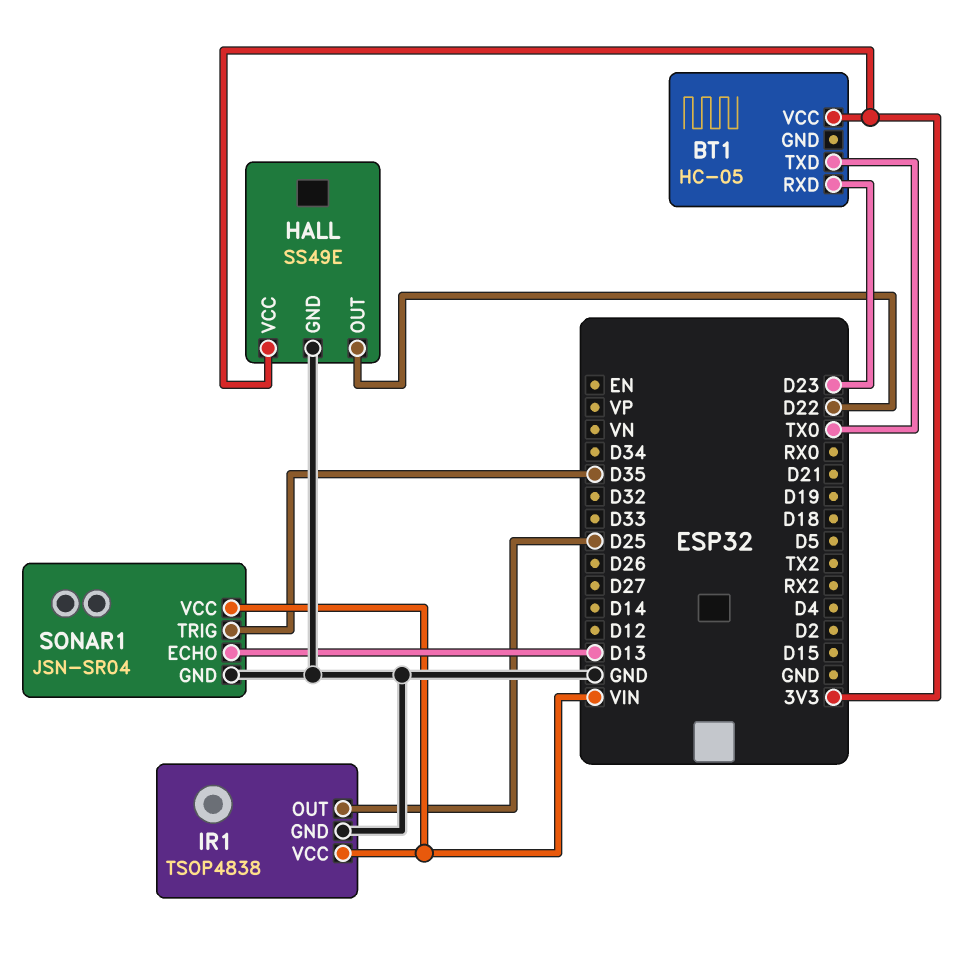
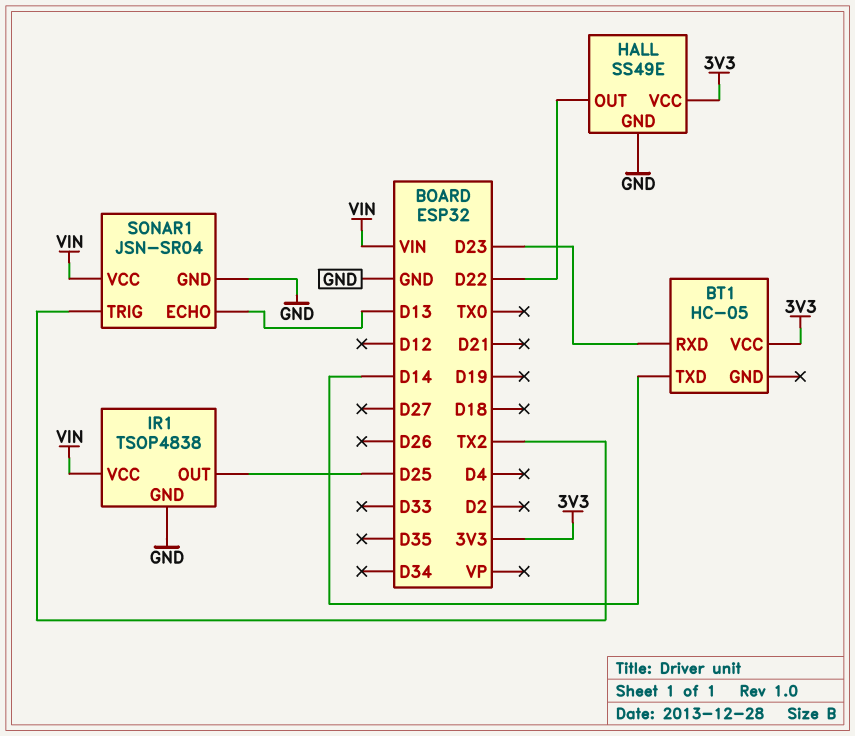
BT1 pin TXD: TX0 -> D14
SONAR1 pin TRIG: D35 -> TX2

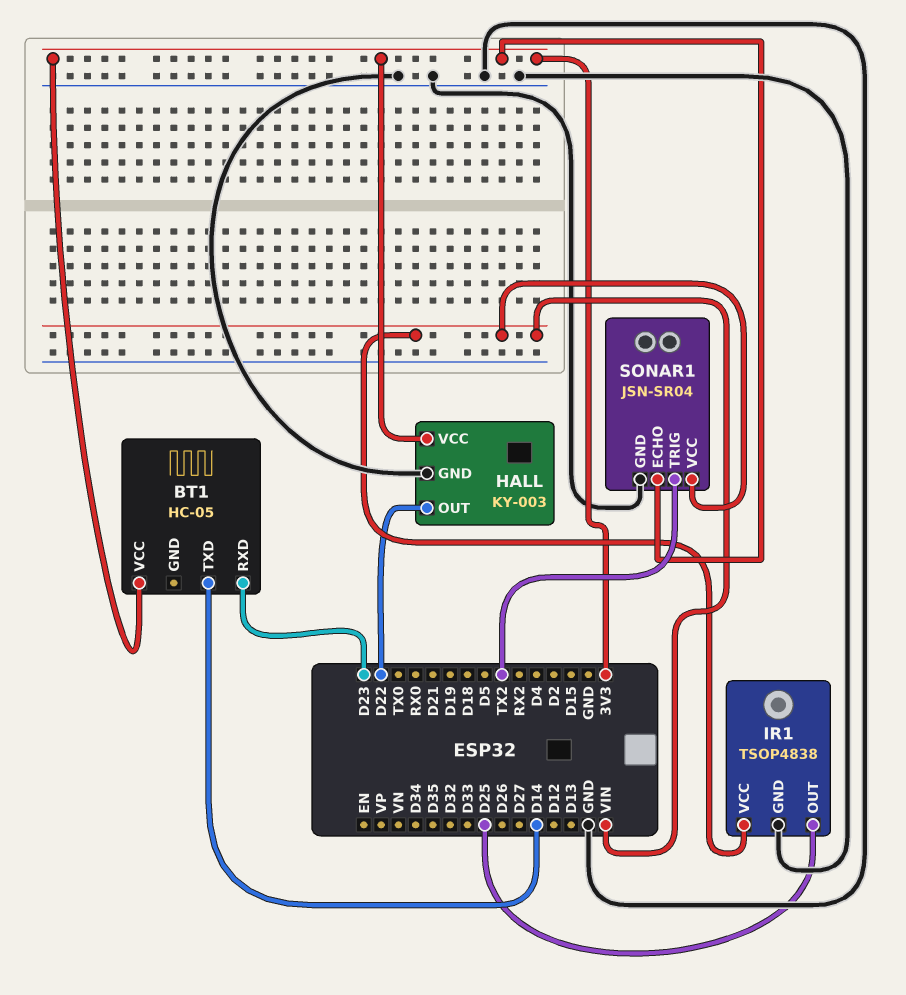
HALL: SS49E -> KY-003
SONAR1 pin ECHO: D13 -> 3V3

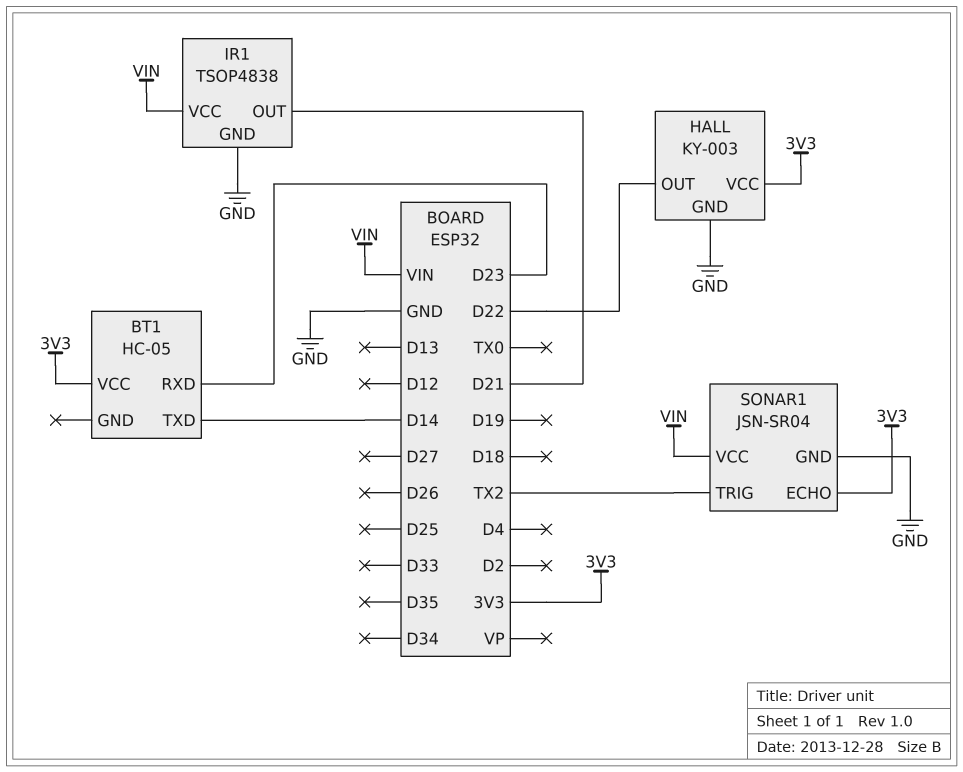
IR1 pin OUT: D25 -> D21

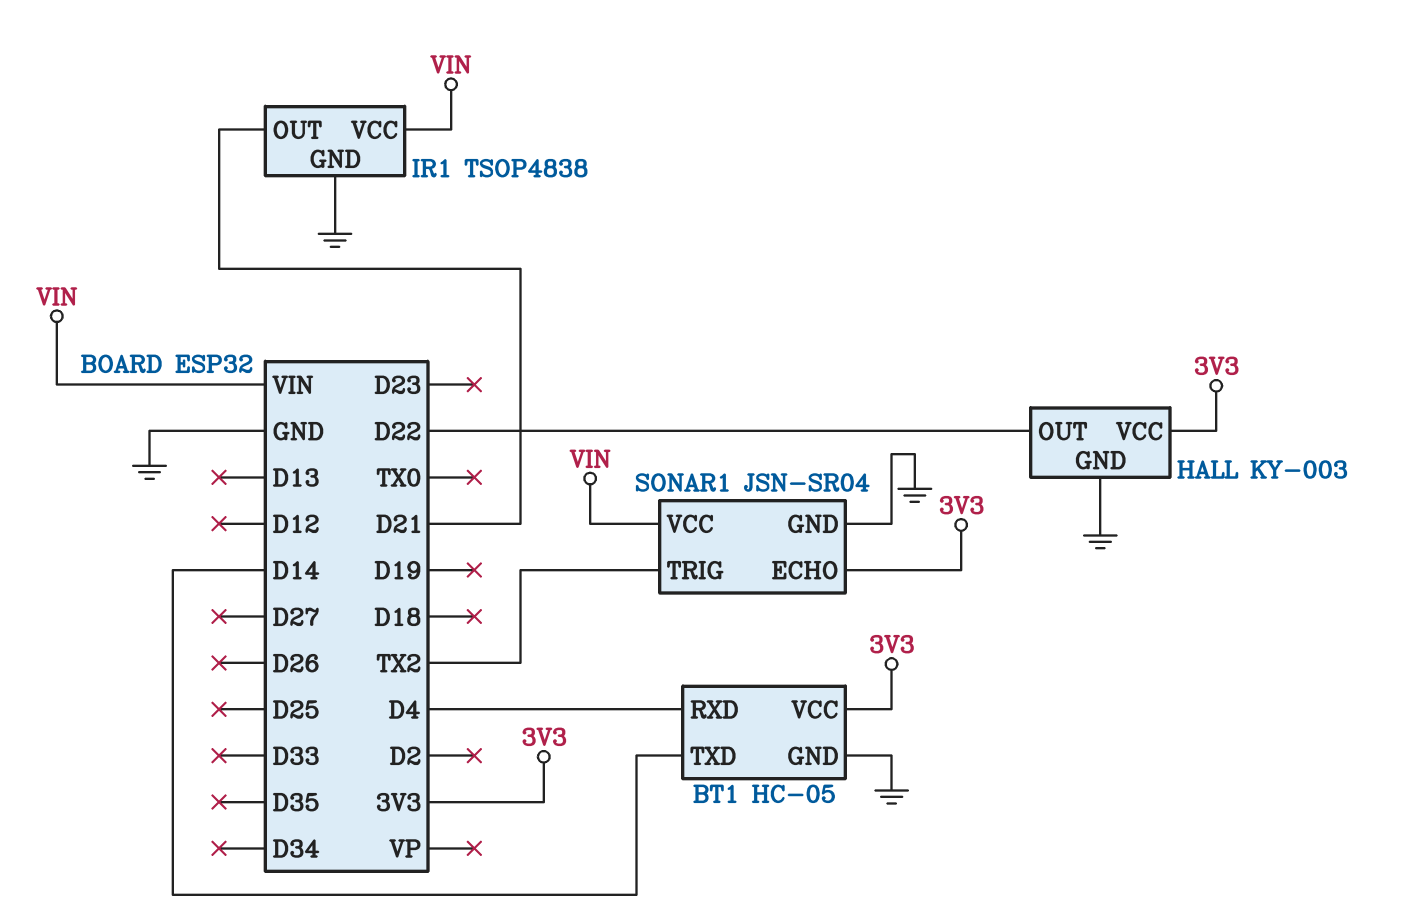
BT1 pin GND: none -> GND
BT1 pin RXD: D23 -> D4

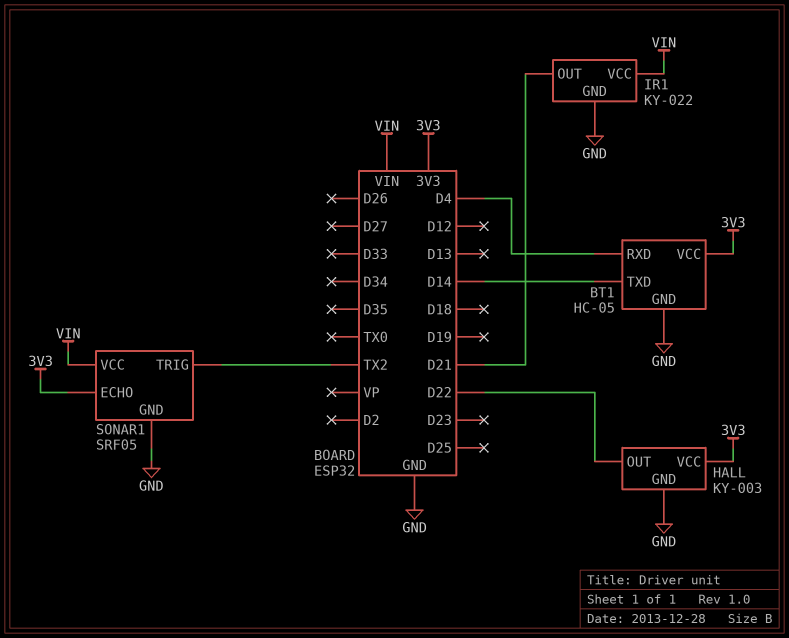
IR1: TSOP4838 -> KY-022
SONAR1: JSN-SR04 -> SRF05

